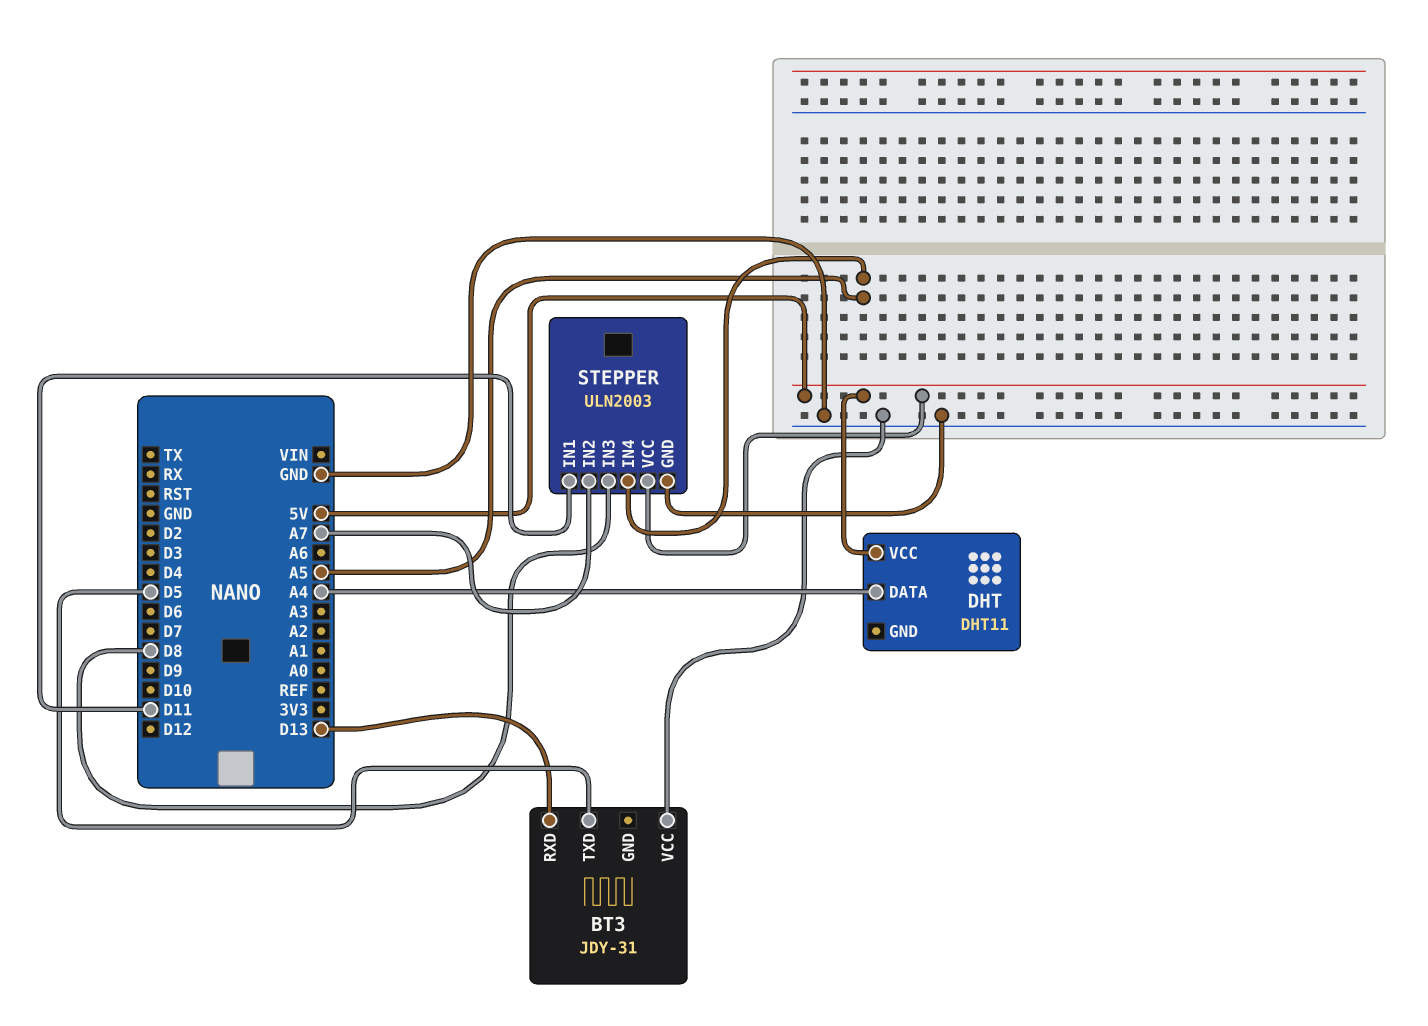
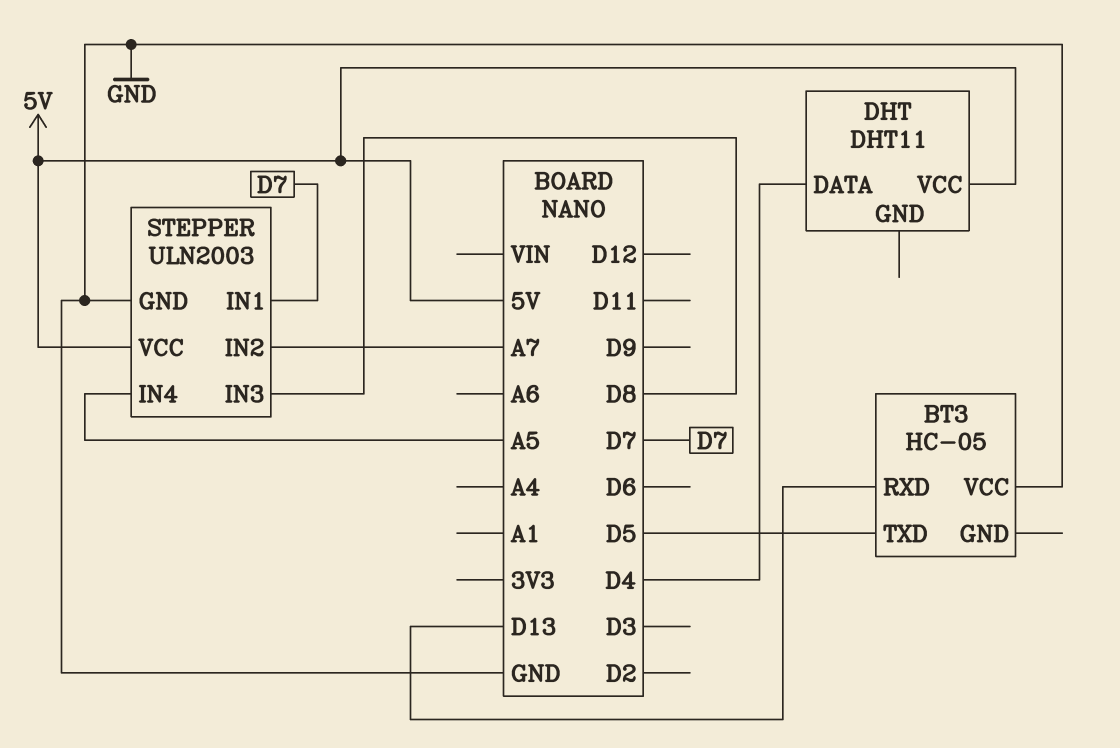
BT3: JDY-31 -> HC-05
DHT pin DATA: A4 -> D4
STEPPER pin IN1: D11 -> D7

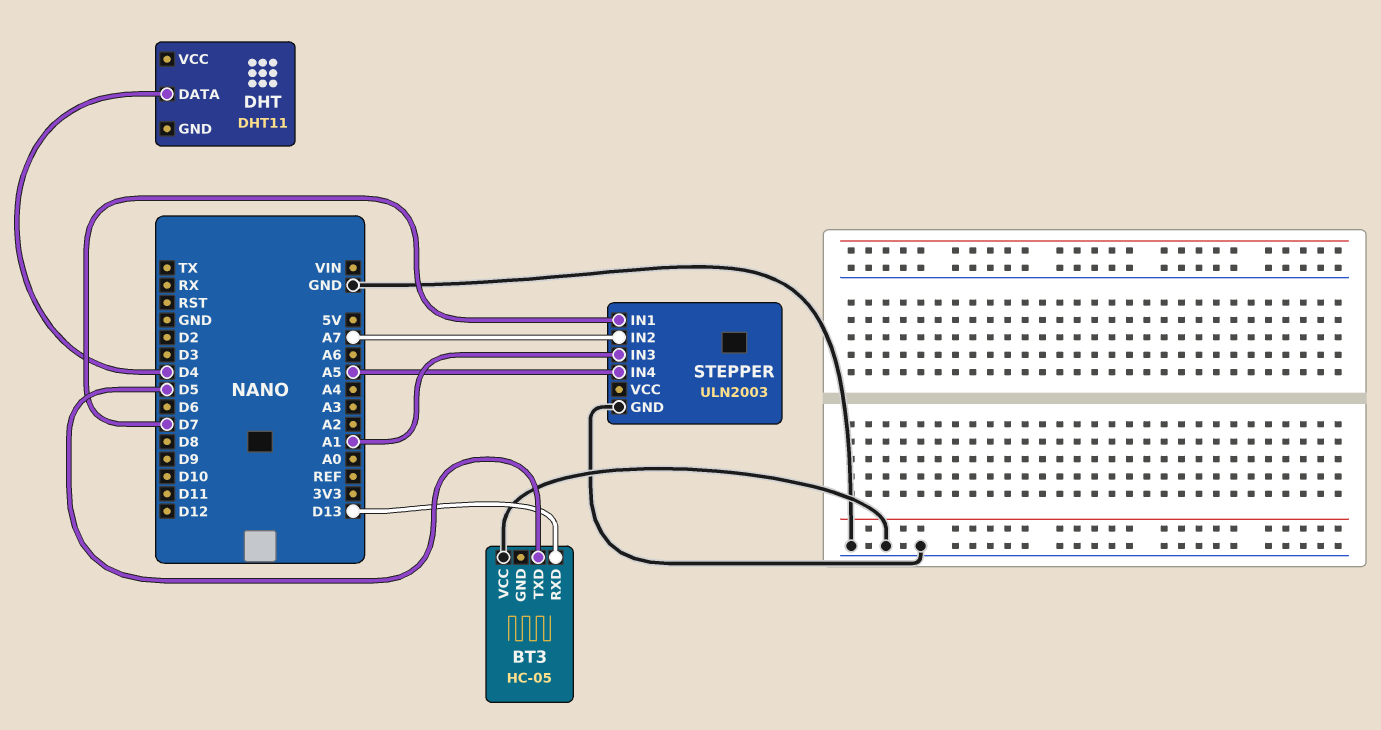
DHT pin VCC: 5V -> none
STEPPER pin IN3: D8 -> A1
STEPPER pin VCC: 5V -> none

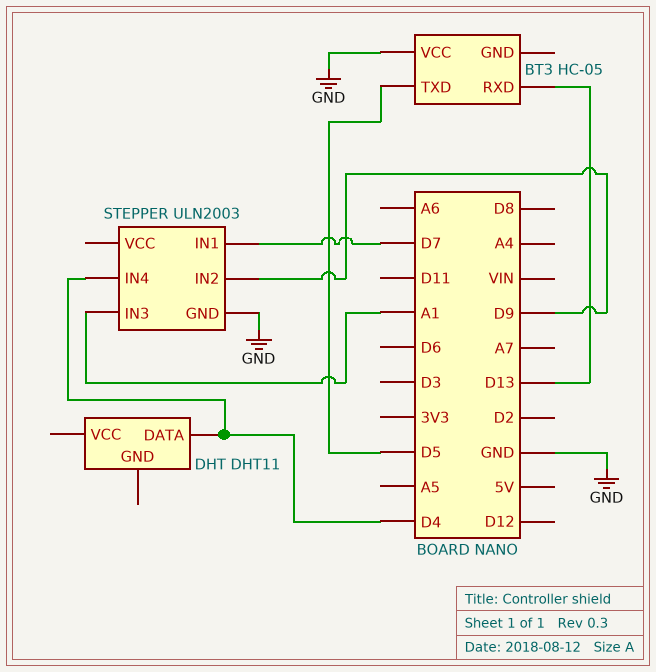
STEPPER pin IN2: A7 -> D9
STEPPER pin IN4: A5 -> D4

